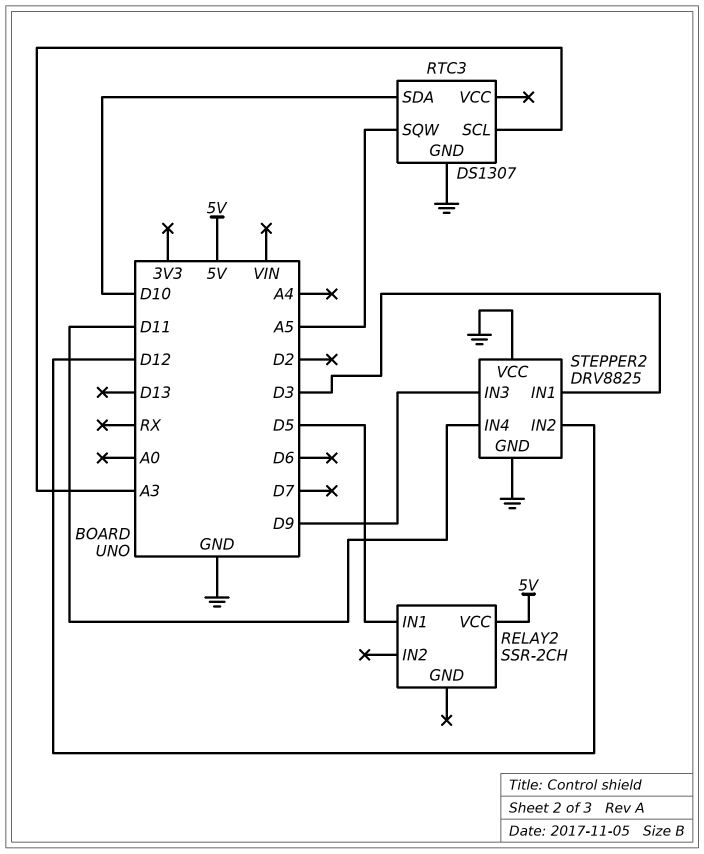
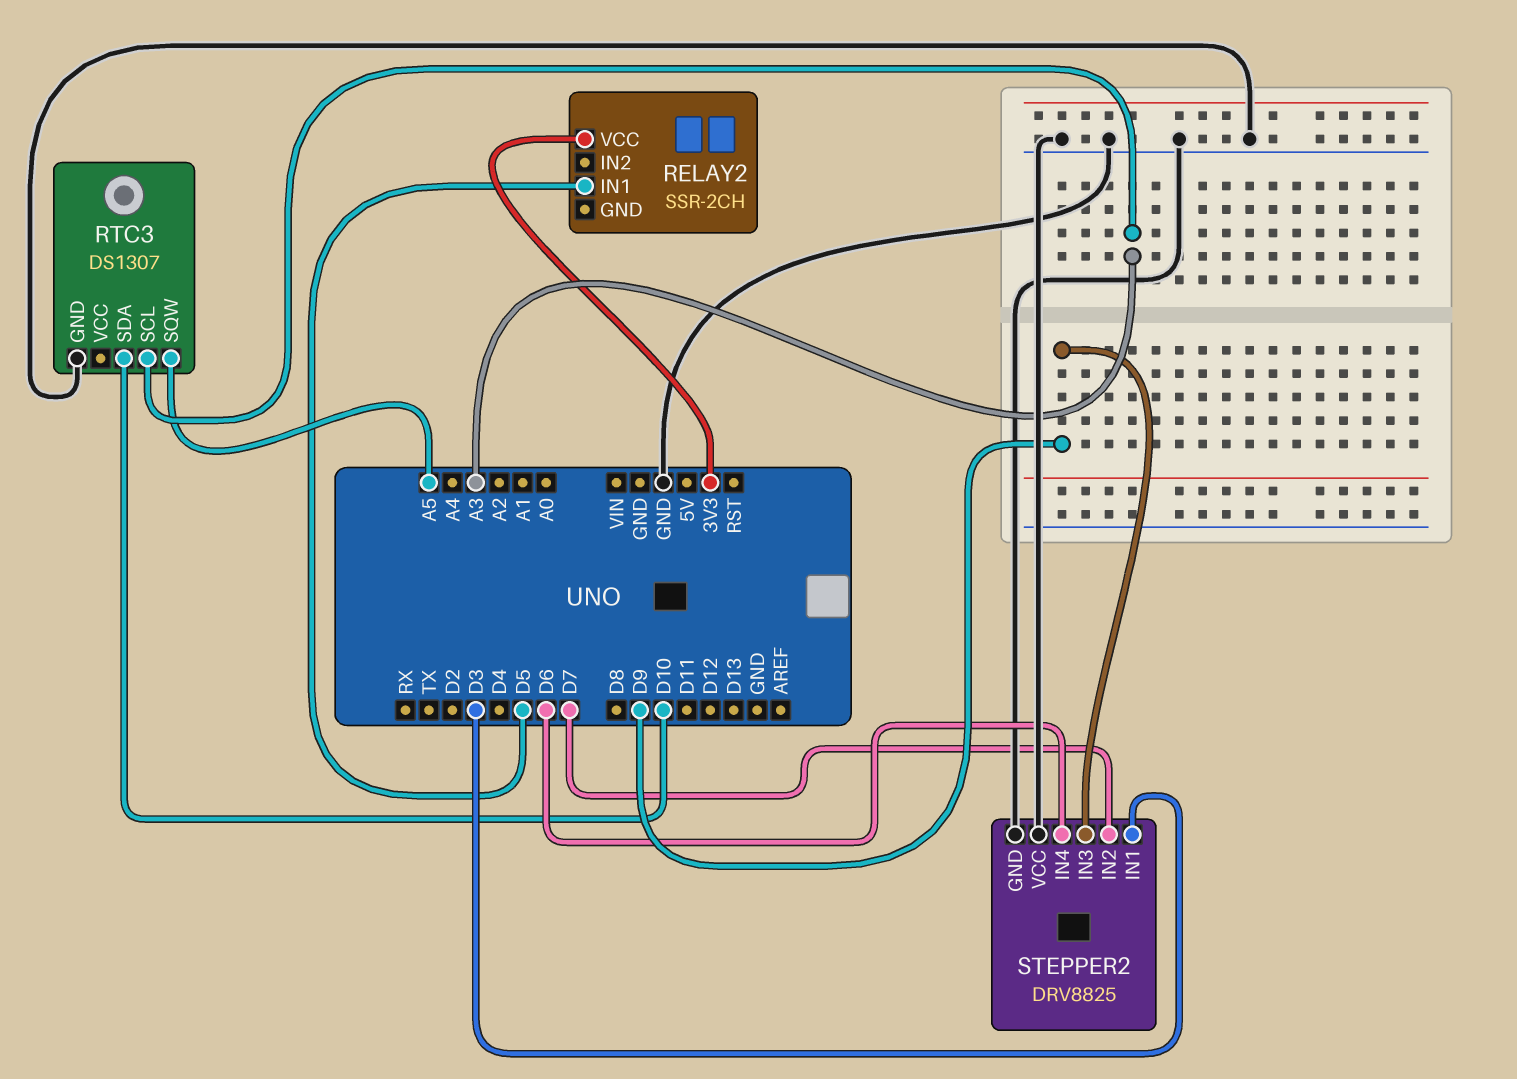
RELAY2 pin VCC: 5V -> 3V3
STEPPER2 pin IN2: D12 -> D7
STEPPER2 pin IN4: D11 -> D6

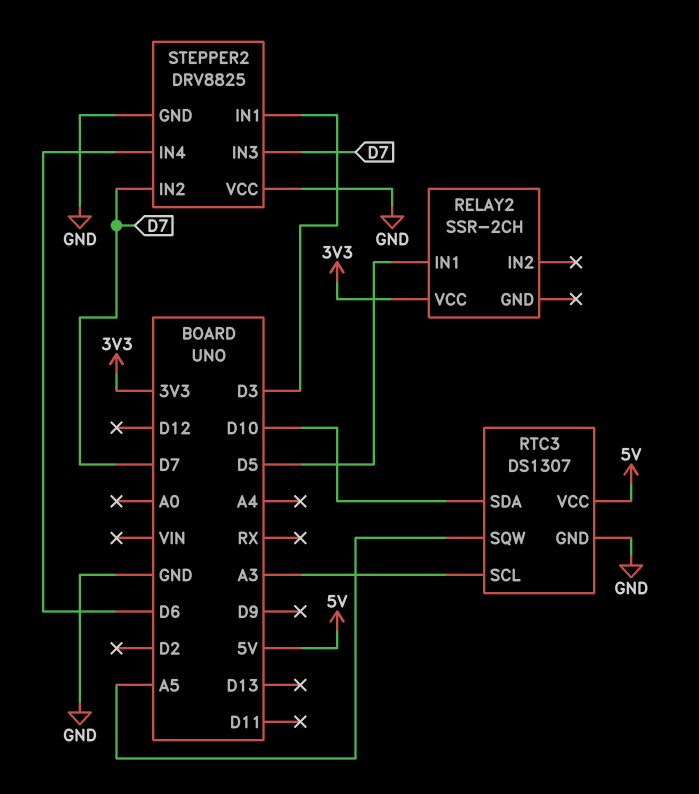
RTC3 pin VCC: none -> 5V
STEPPER2 pin IN3: D9 -> D7

